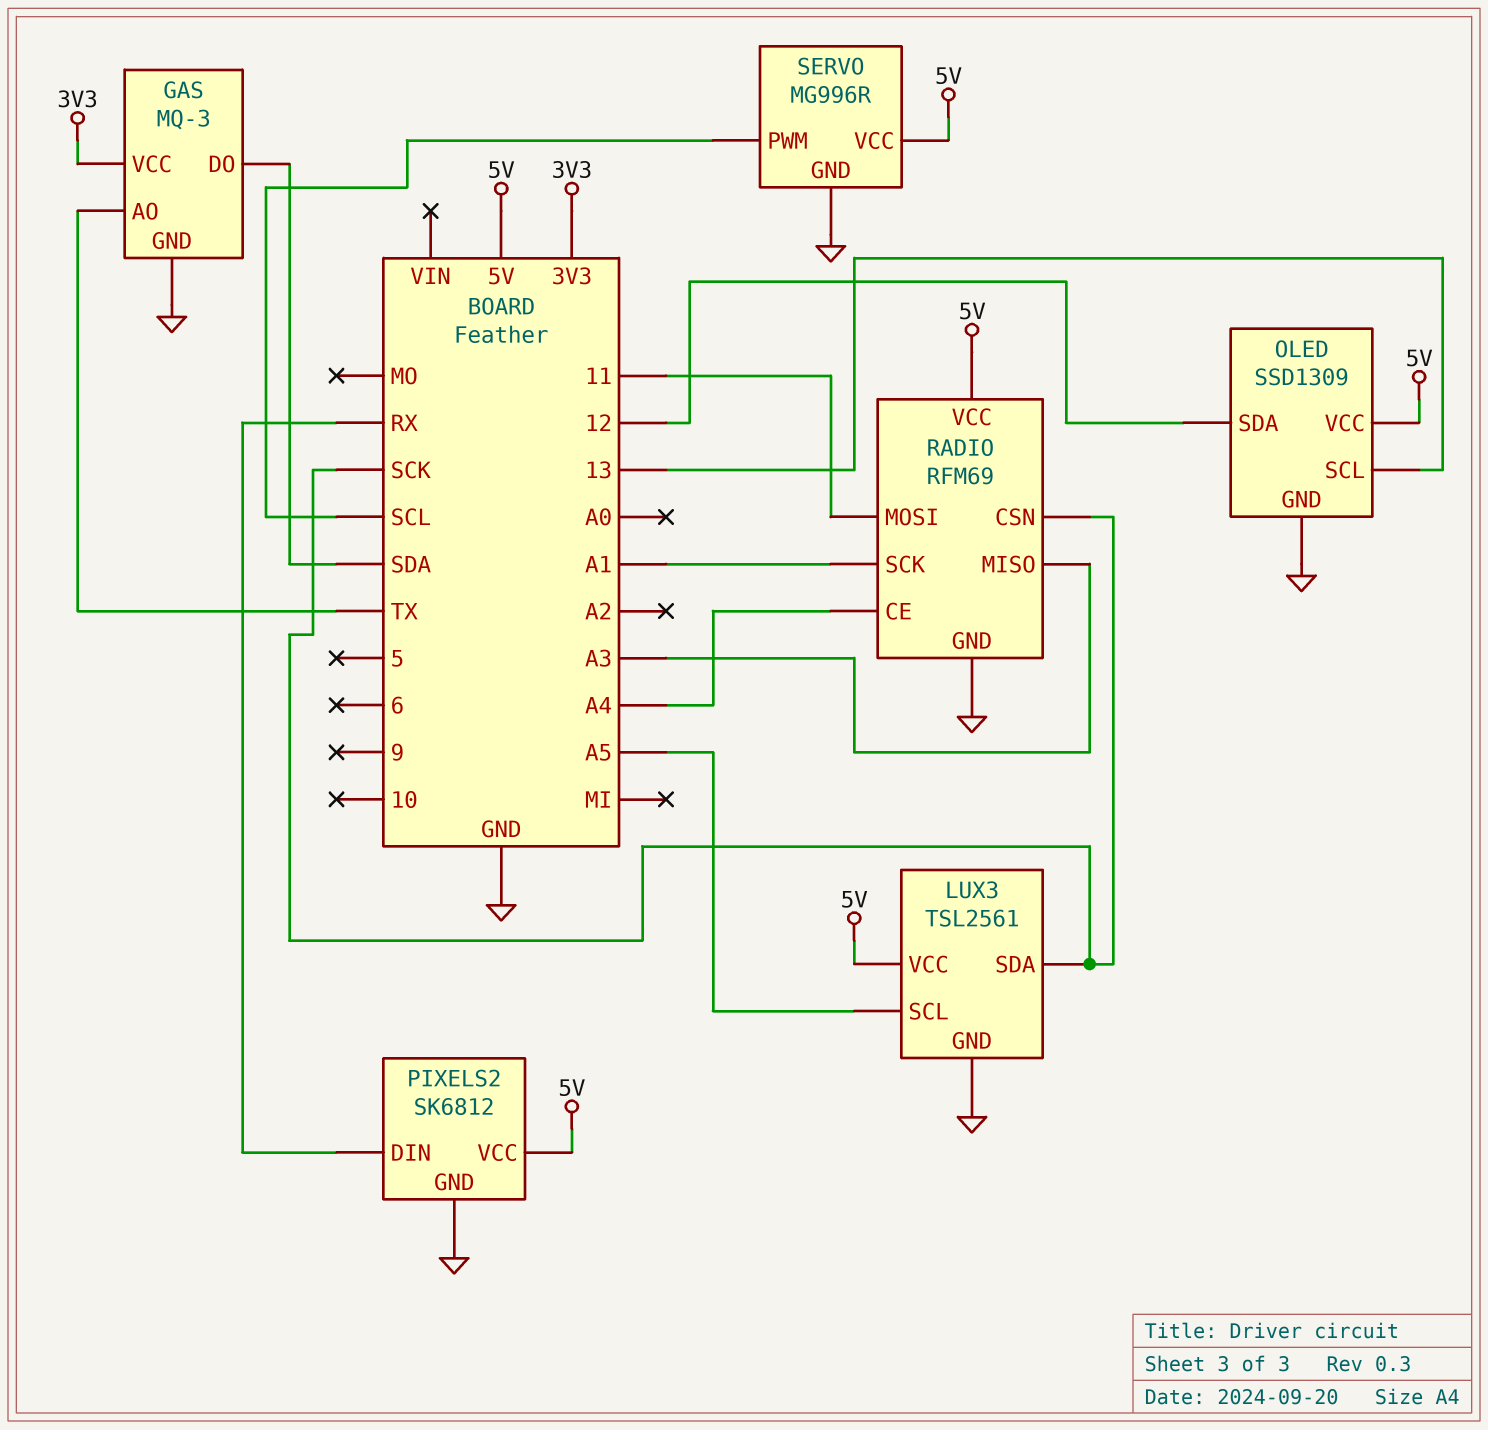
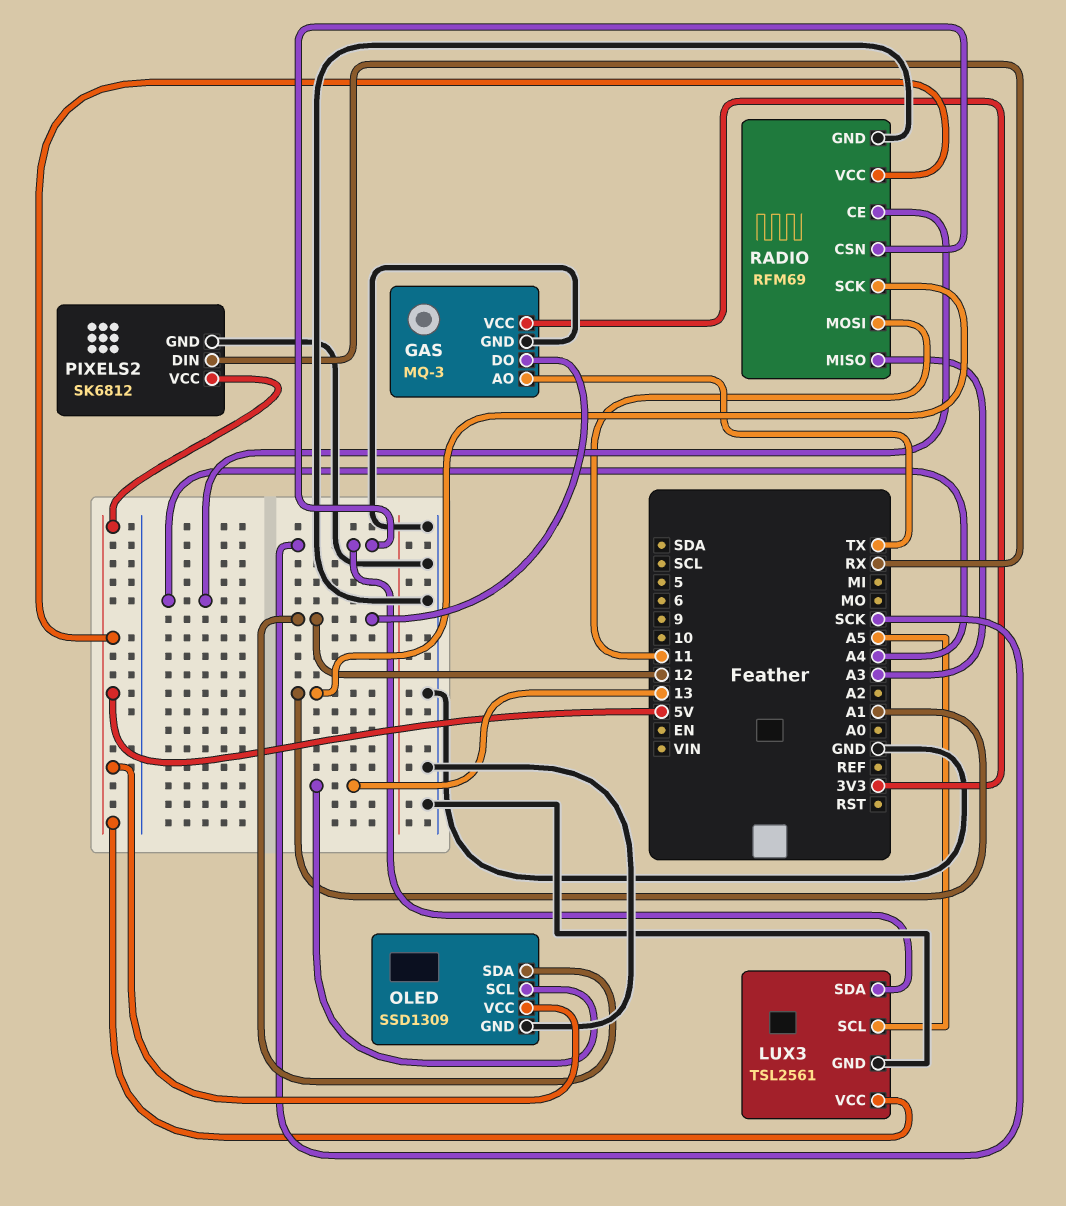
GAS pin DO: SDA -> 12
SERVO: MG996R -> none
SERVO pin GND: GND -> none
SERVO pin PWM: SCL -> none
SERVO pin VCC: 5V -> none

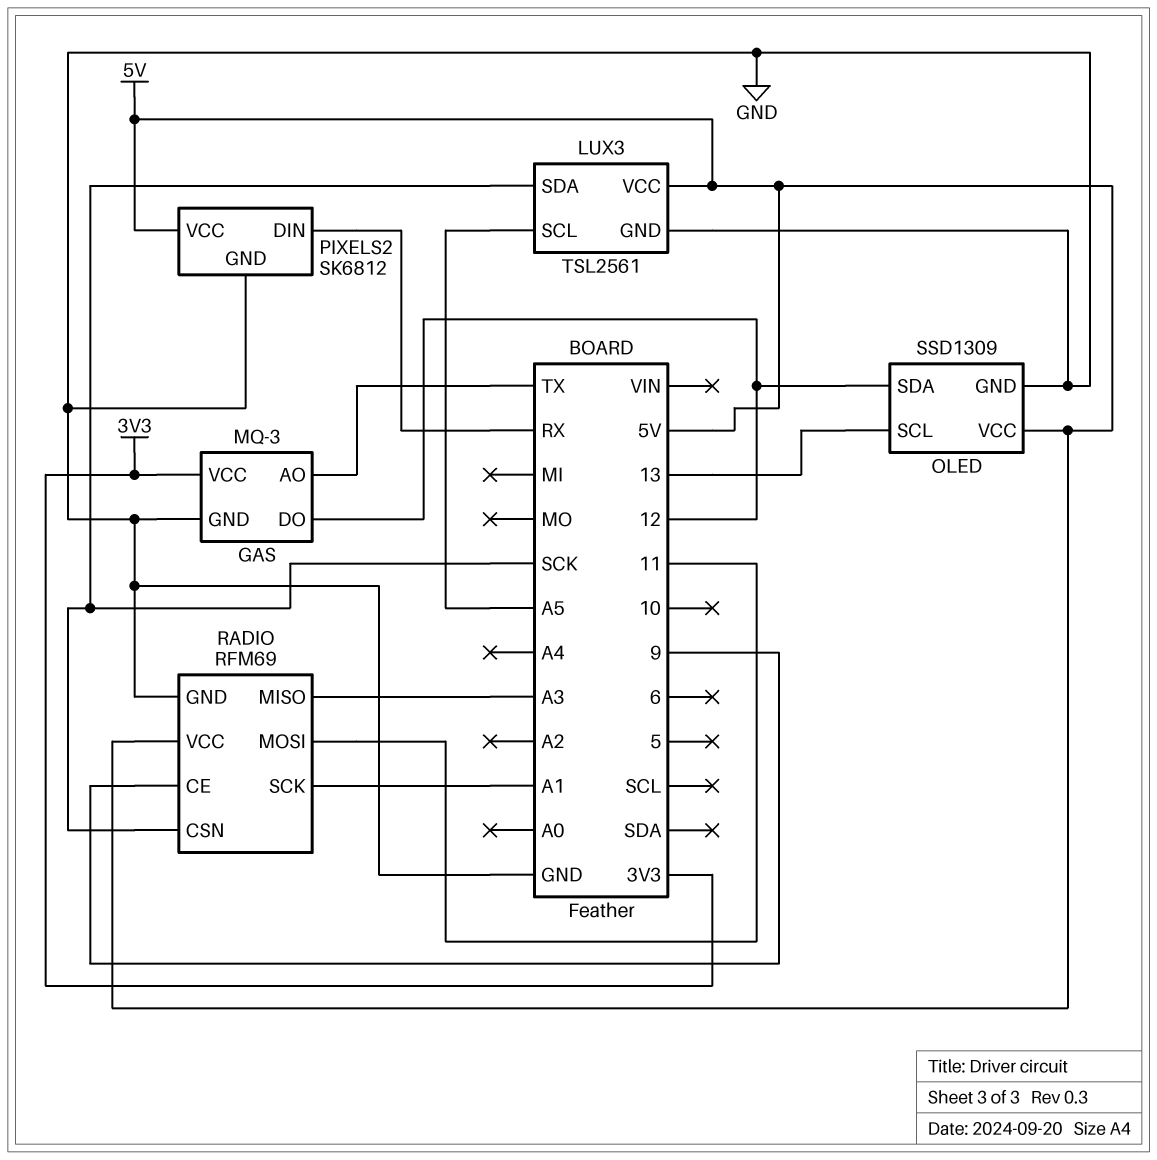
RADIO pin CE: A4 -> 9

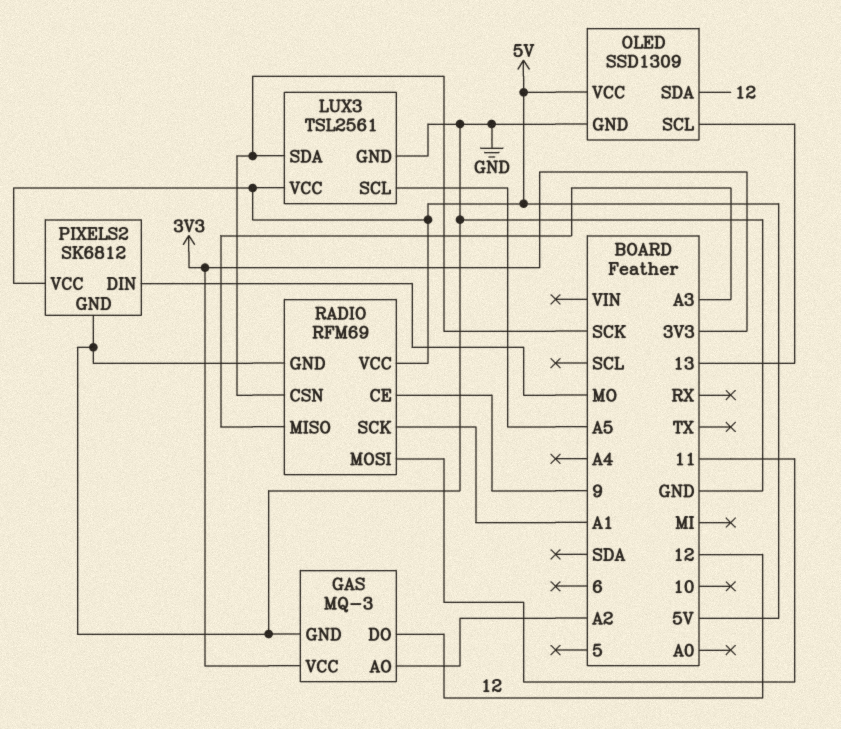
GAS pin AO: TX -> A2
PIXELS2 pin DIN: RX -> MO

